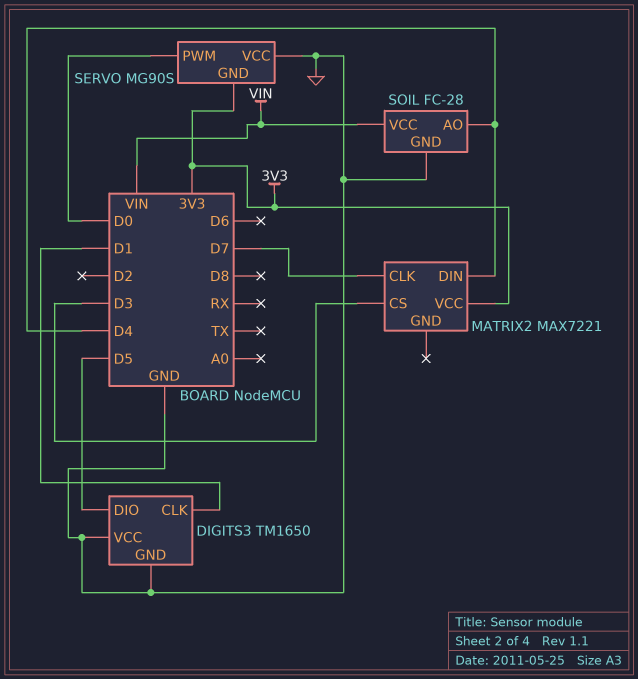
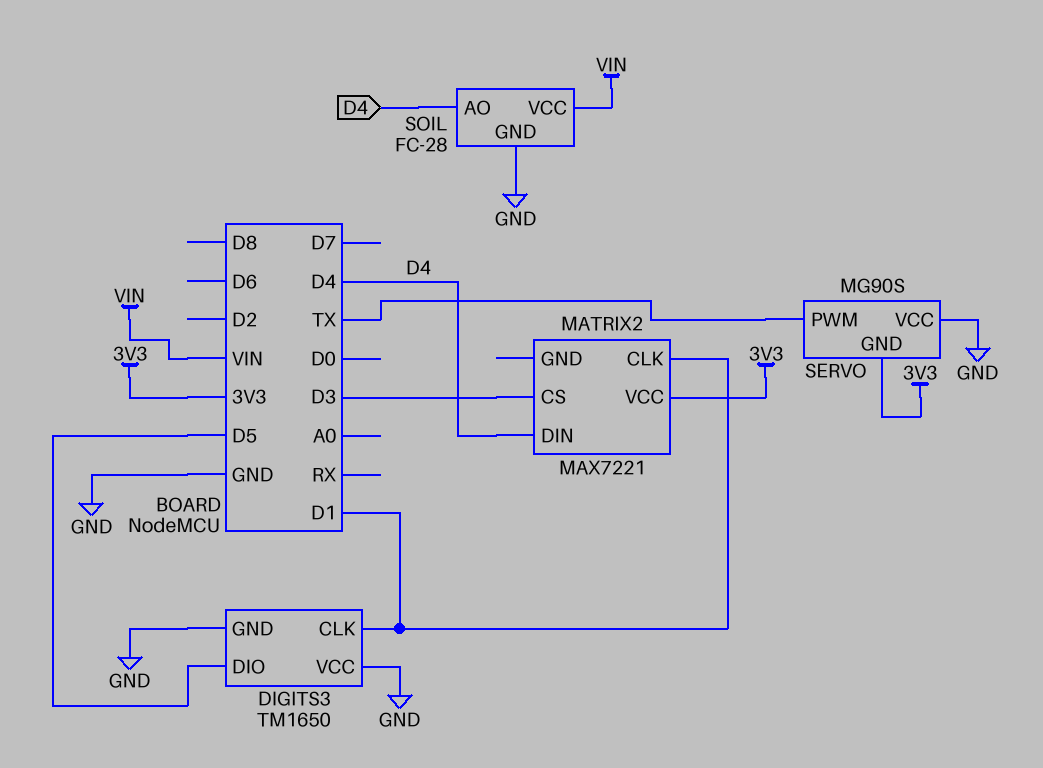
MATRIX2 pin CLK: D7 -> D1
SERVO pin PWM: D0 -> TX

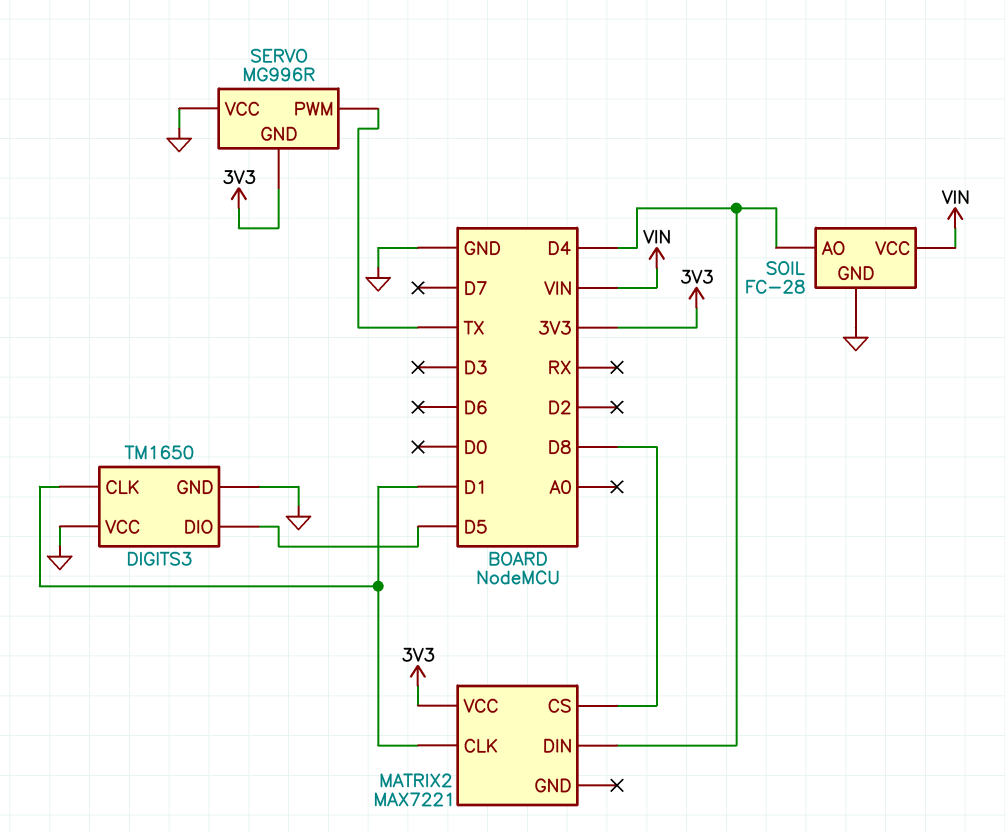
MATRIX2 pin CS: D3 -> D8
SERVO: MG90S -> MG996R

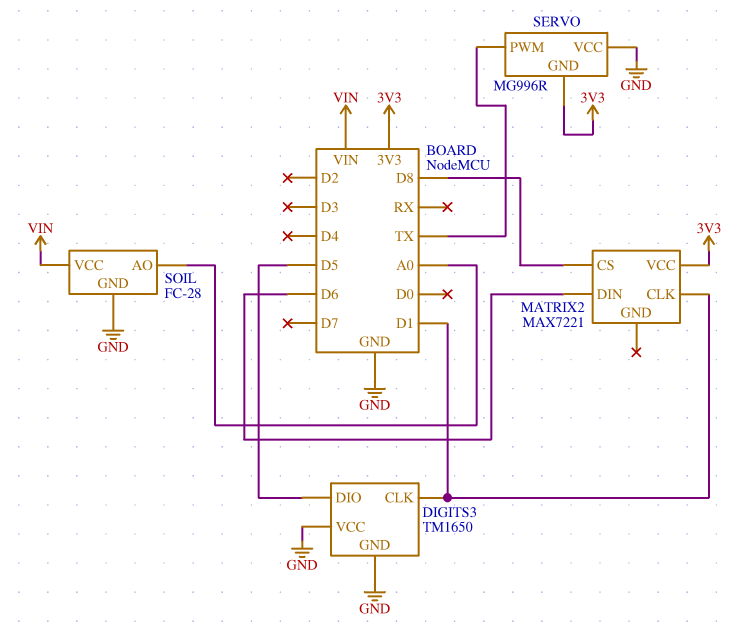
MATRIX2 pin DIN: D4 -> D6
SOIL pin AO: D4 -> A0

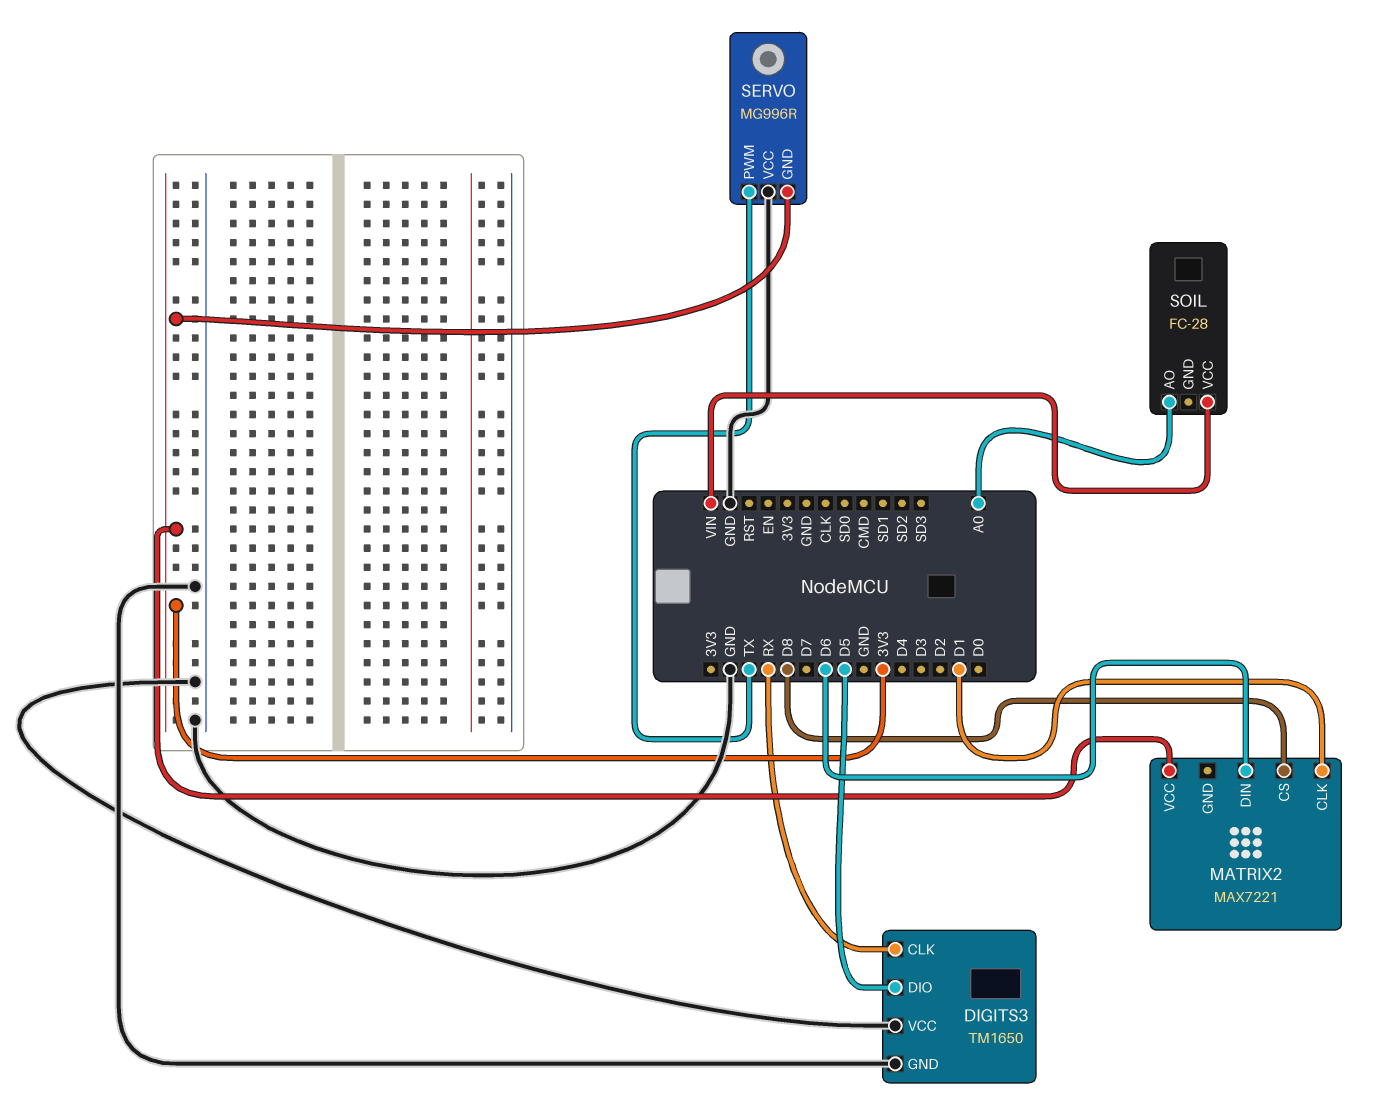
DIGITS3 pin CLK: D1 -> RX
SOIL pin GND: GND -> none

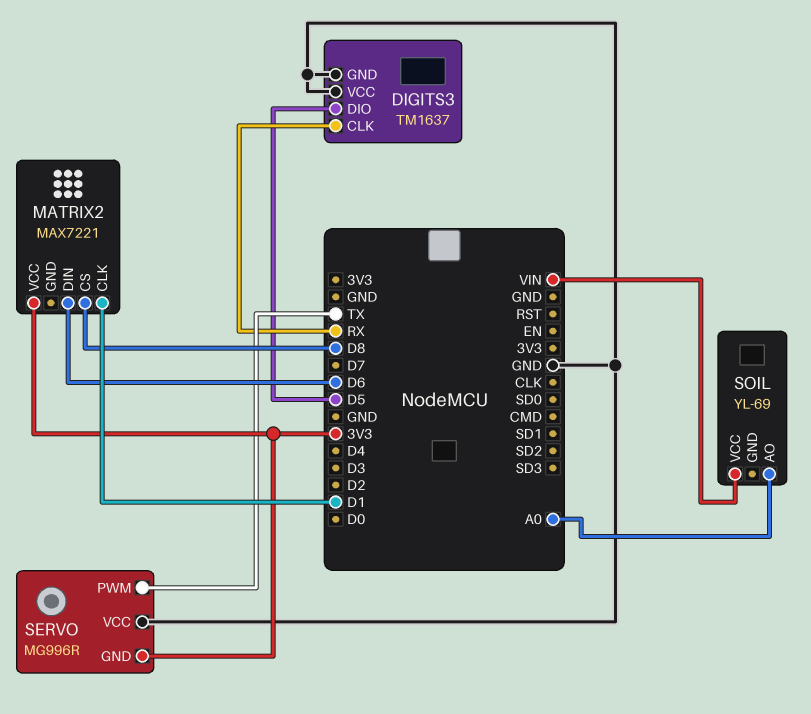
DIGITS3: TM1650 -> TM1637
SOIL: FC-28 -> YL-69

